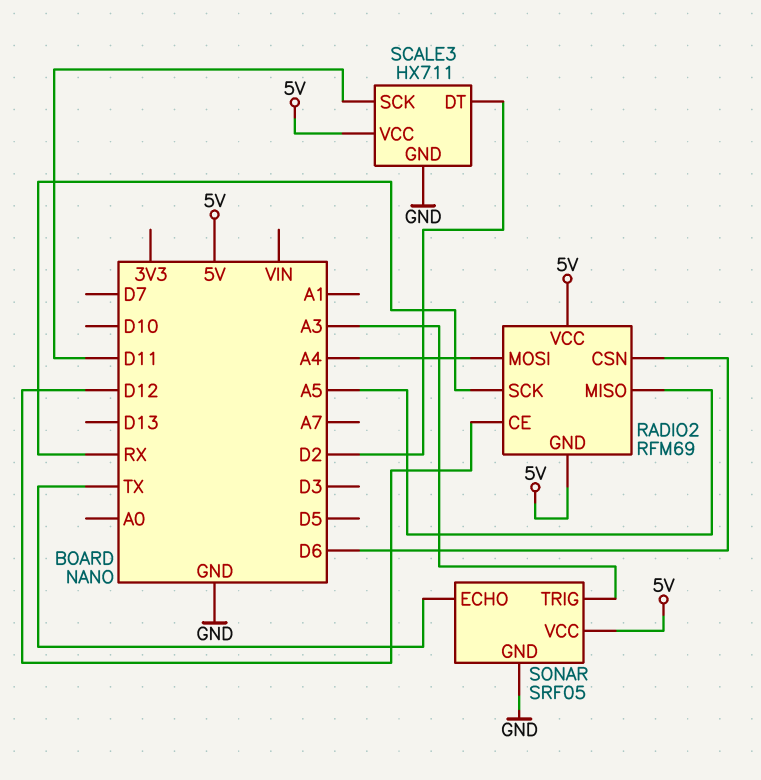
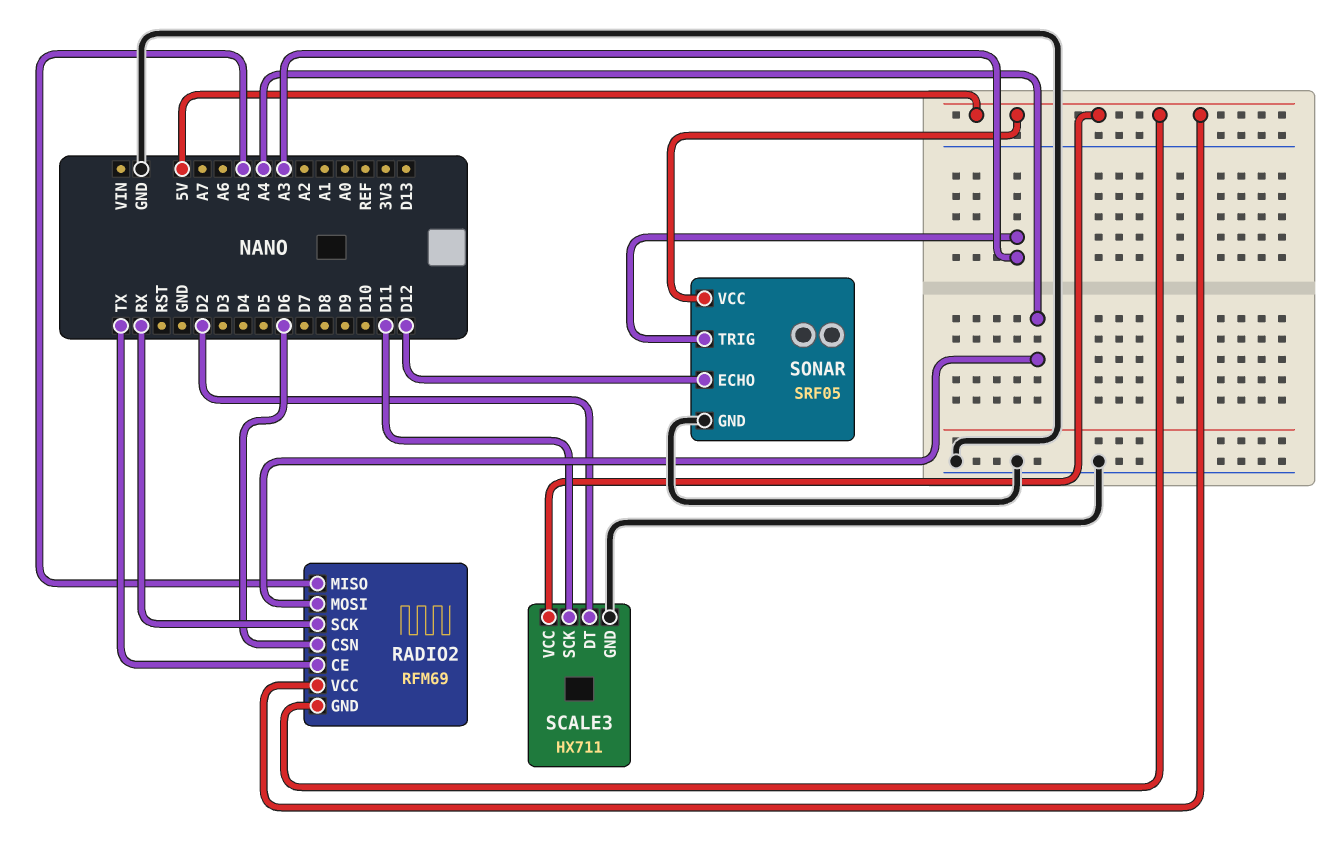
RADIO2 pin CE: D12 -> TX
SONAR pin ECHO: TX -> D12

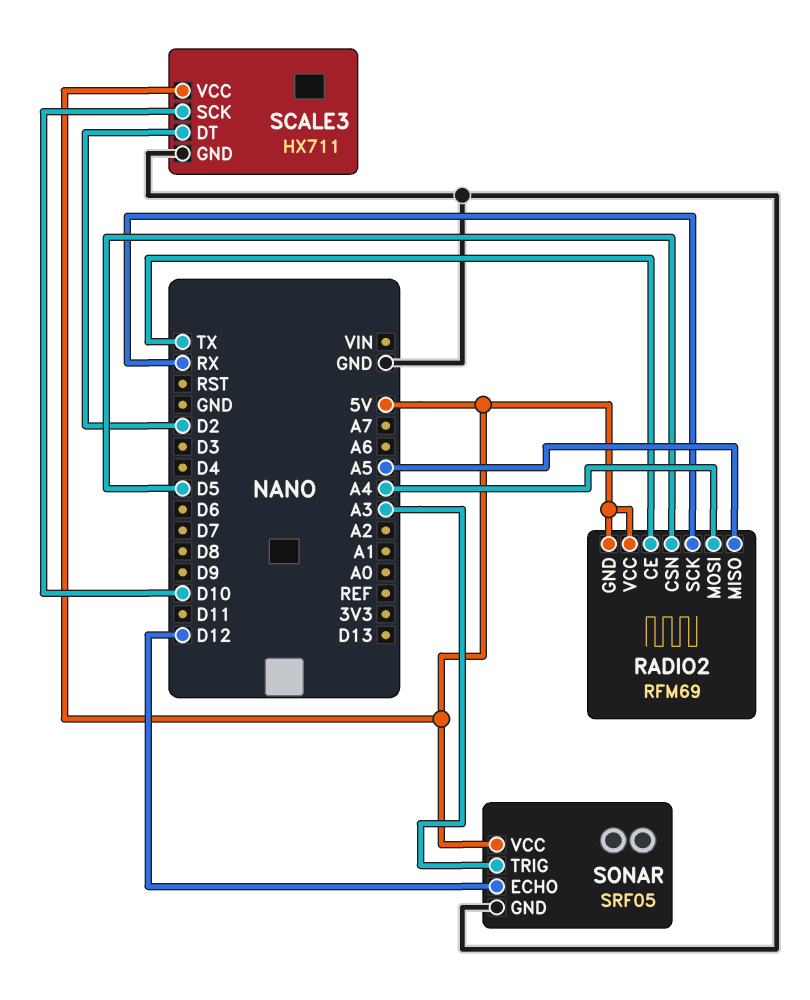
RADIO2 pin CSN: D6 -> D5
SCALE3 pin SCK: D11 -> D10

